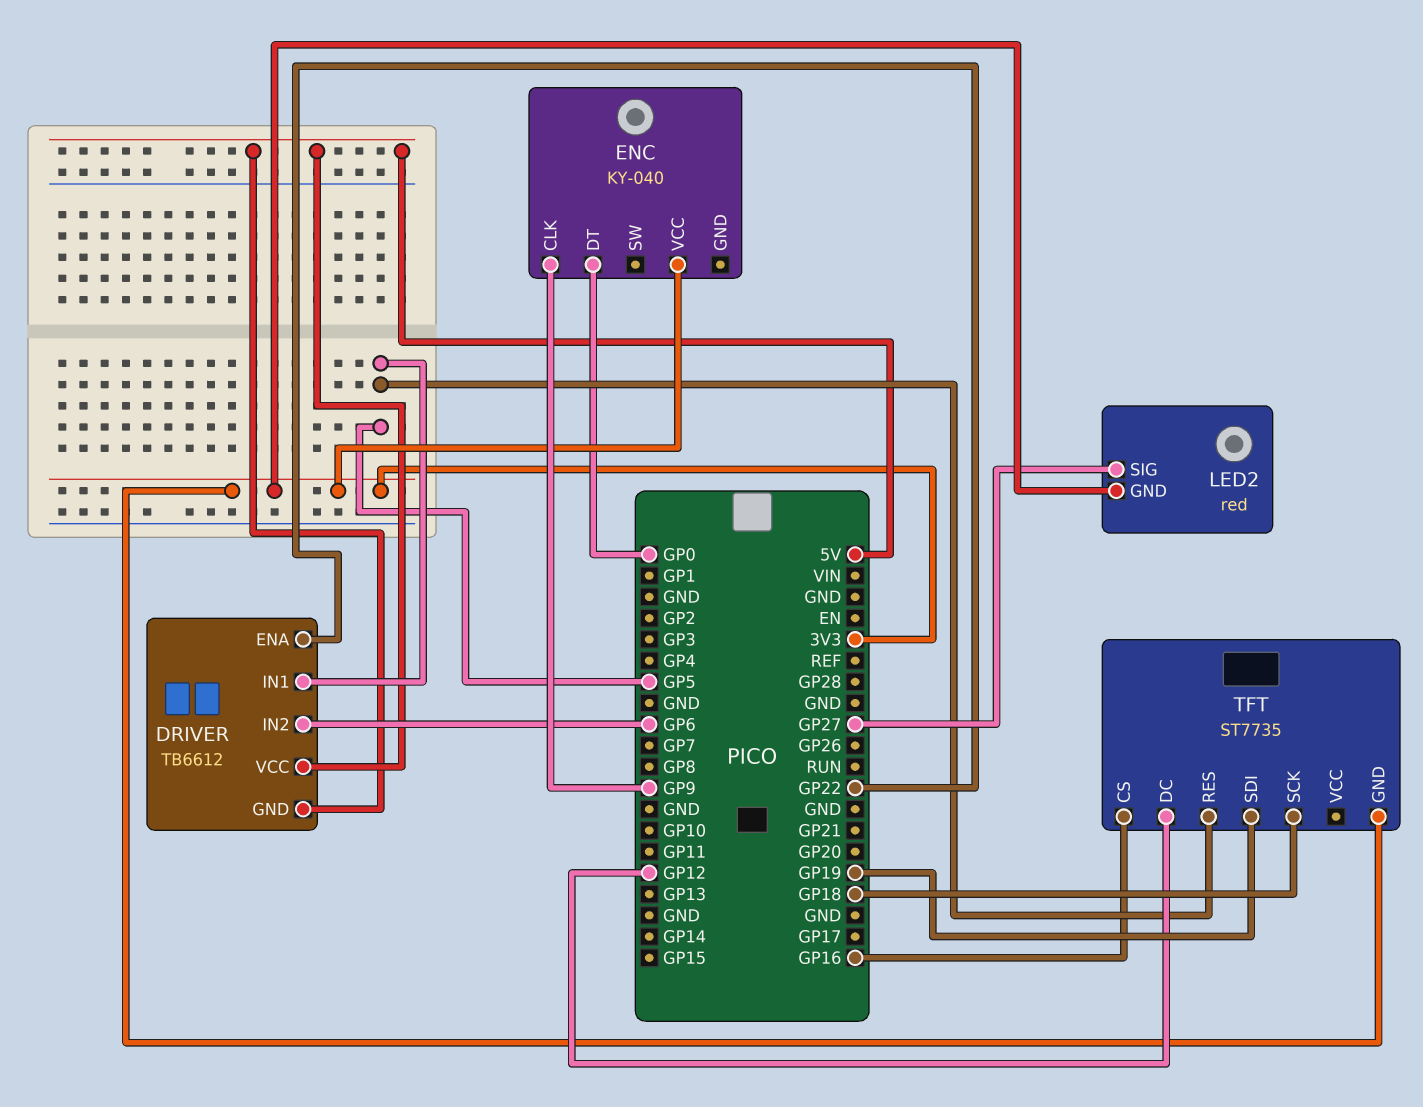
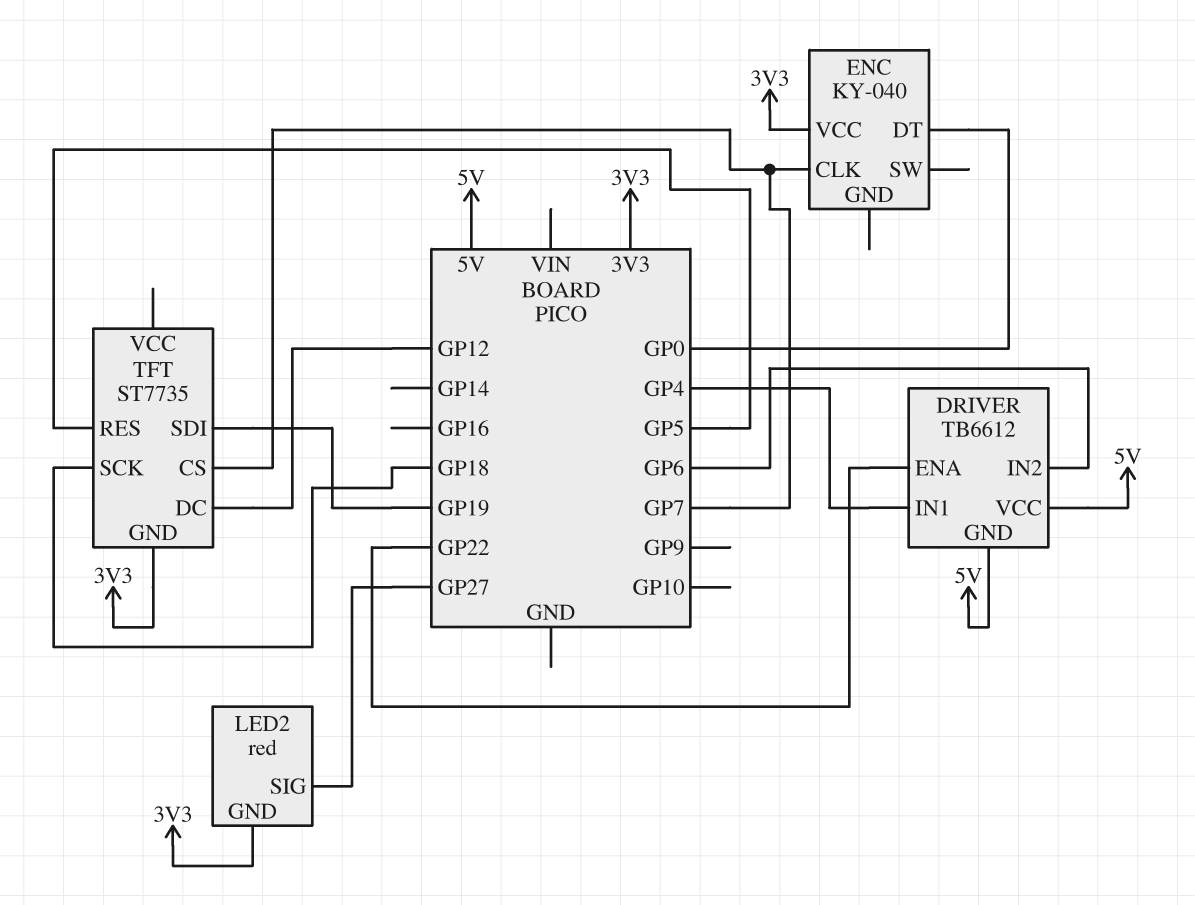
DRIVER pin IN1: GP5 -> GP4
ENC pin CLK: GP9 -> GP7
TFT pin CS: GP16 -> GP7

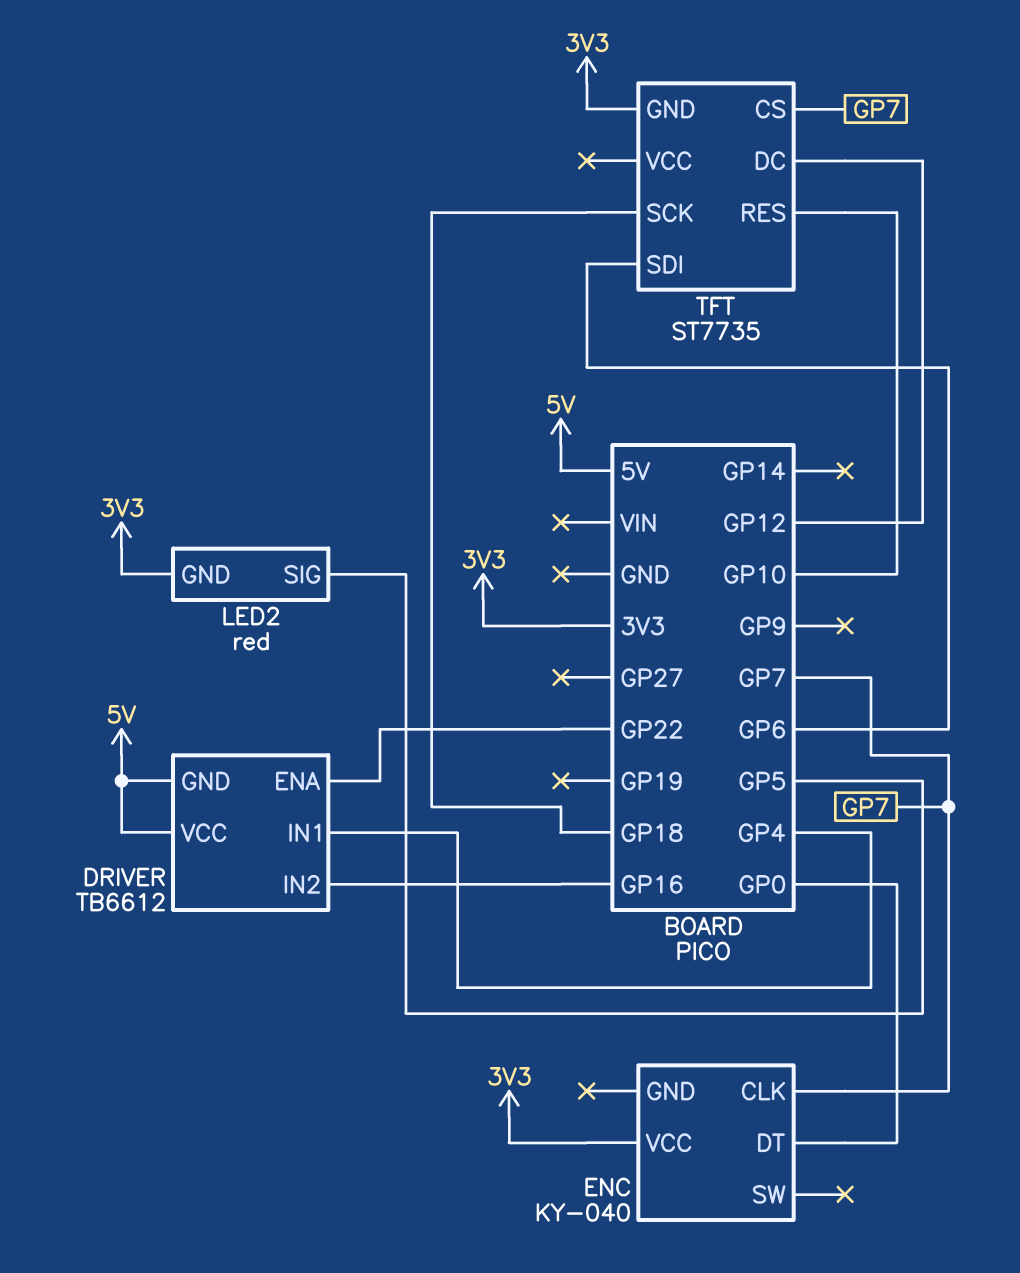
DRIVER pin IN2: GP6 -> GP16
LED2 pin SIG: GP27 -> GP5
TFT pin RES: GP5 -> GP10
TFT pin SDI: GP19 -> GP6

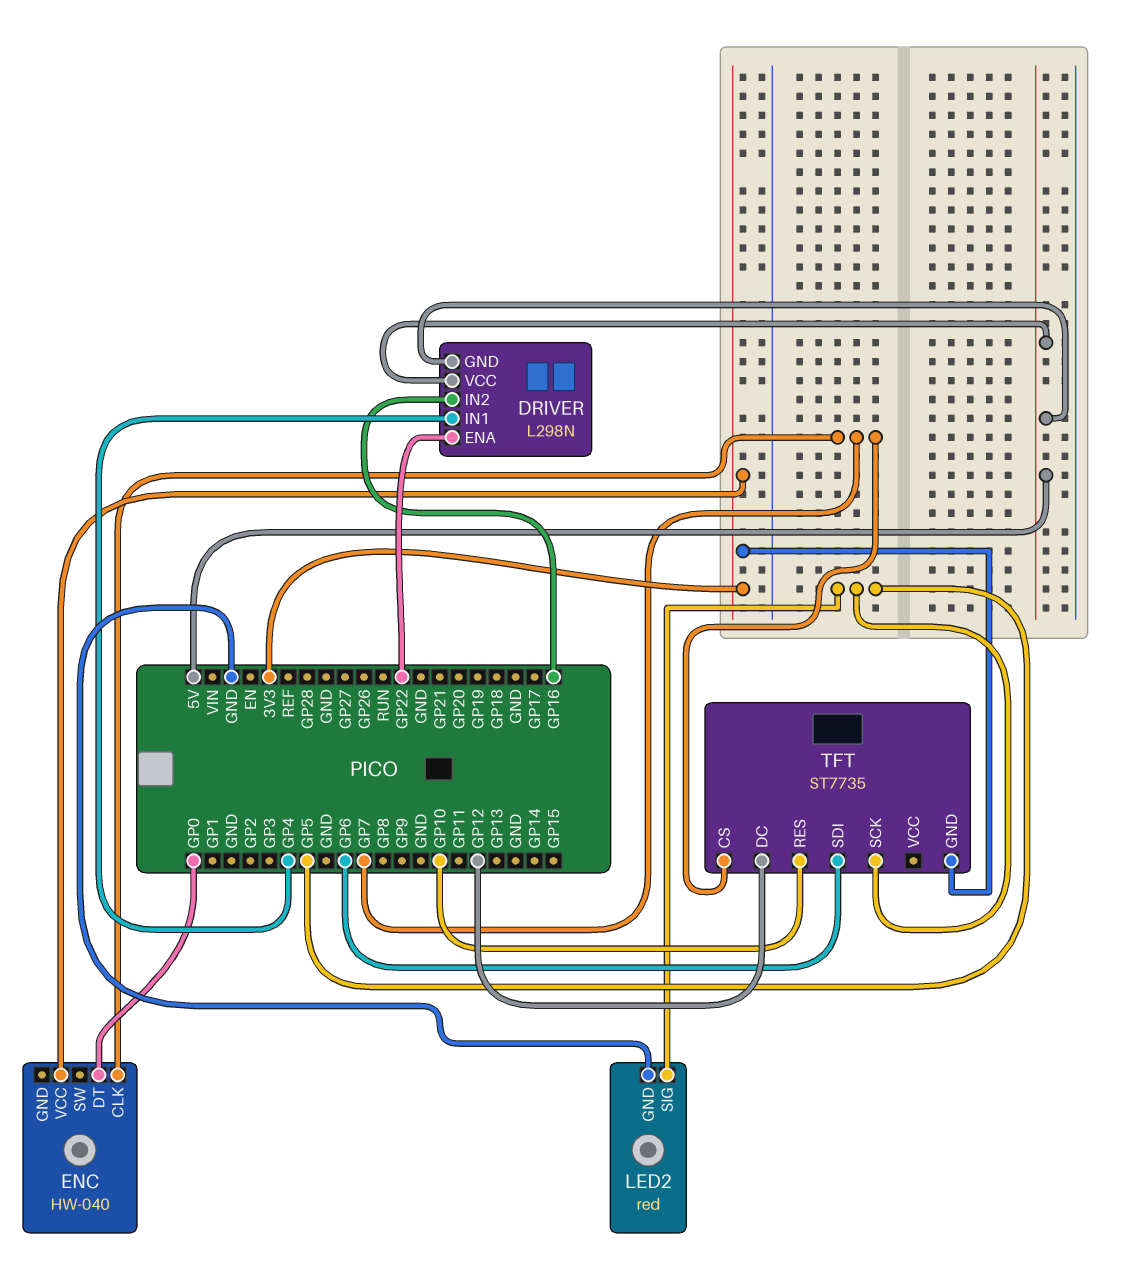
DRIVER: TB6612 -> L298N
ENC: KY-040 -> HW-040
LED2 pin GND: 3V3 -> GND
TFT pin SCK: GP18 -> GP5

